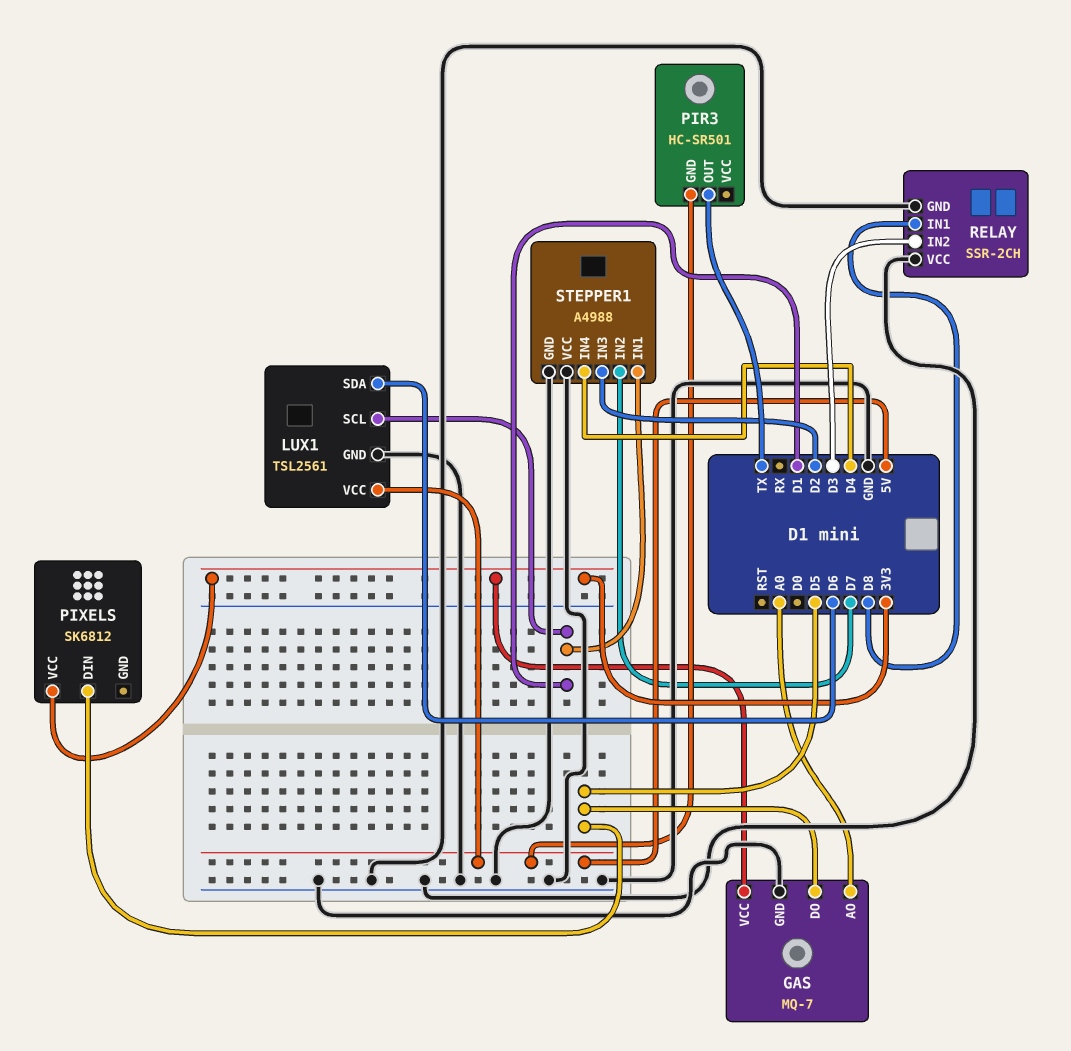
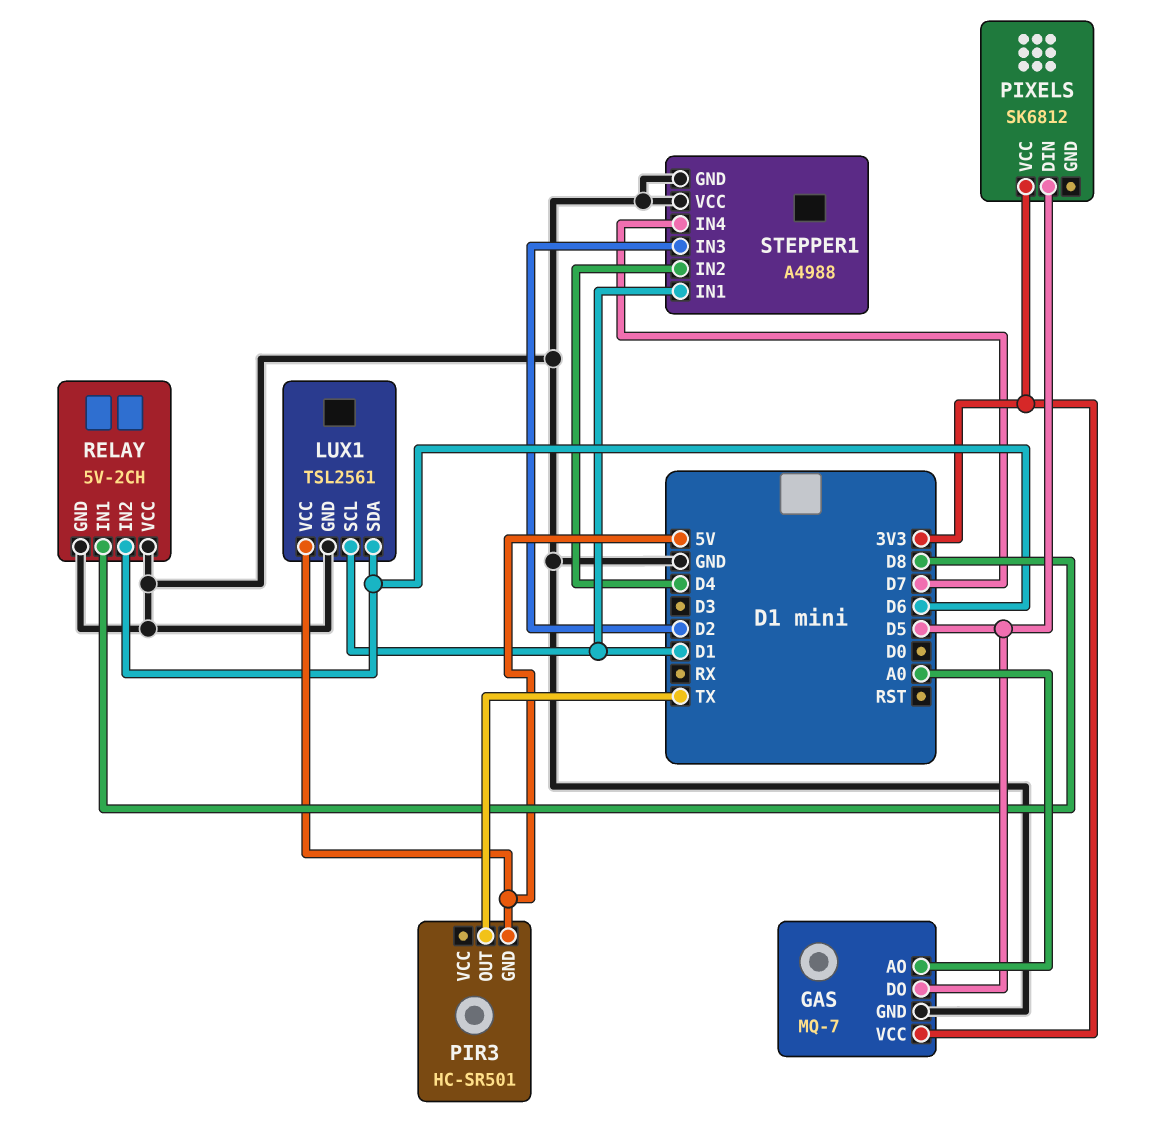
RELAY: SSR-2CH -> 5V-2CH
RELAY pin IN2: D3 -> D6
STEPPER1 pin IN2: D7 -> D4
STEPPER1 pin IN4: D4 -> D7

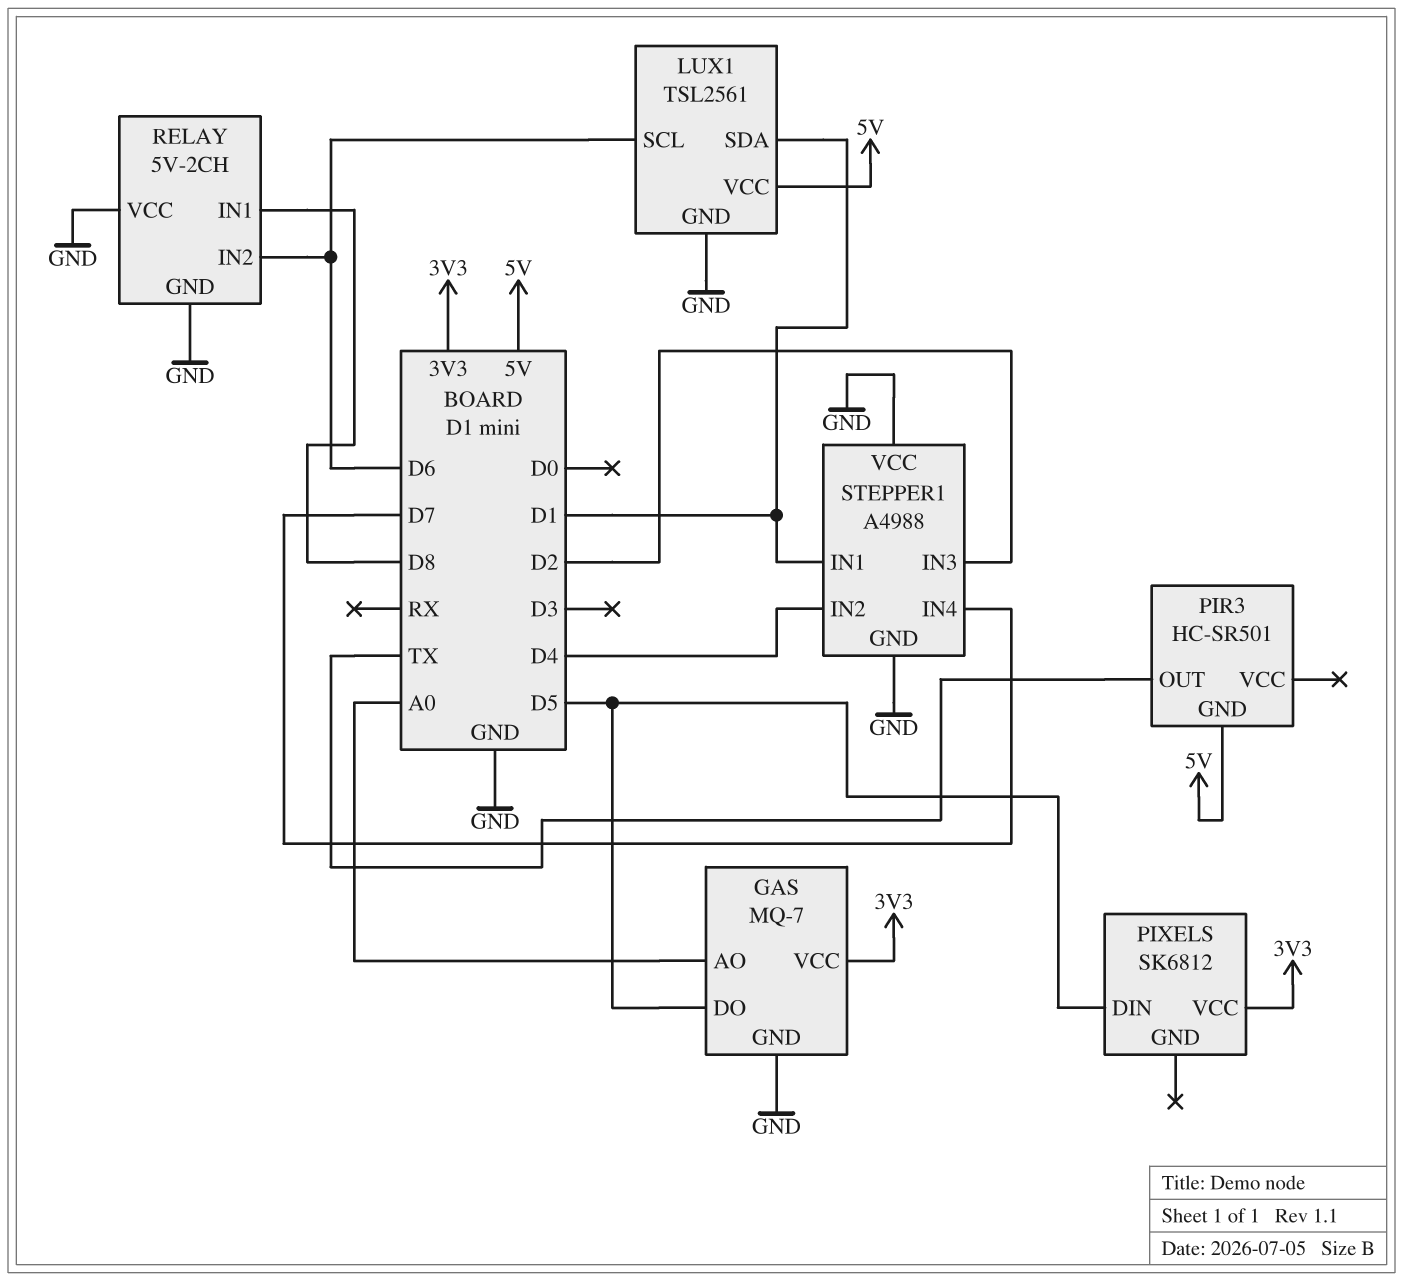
LUX1 pin SCL: D1 -> D6
LUX1 pin SDA: D6 -> D1

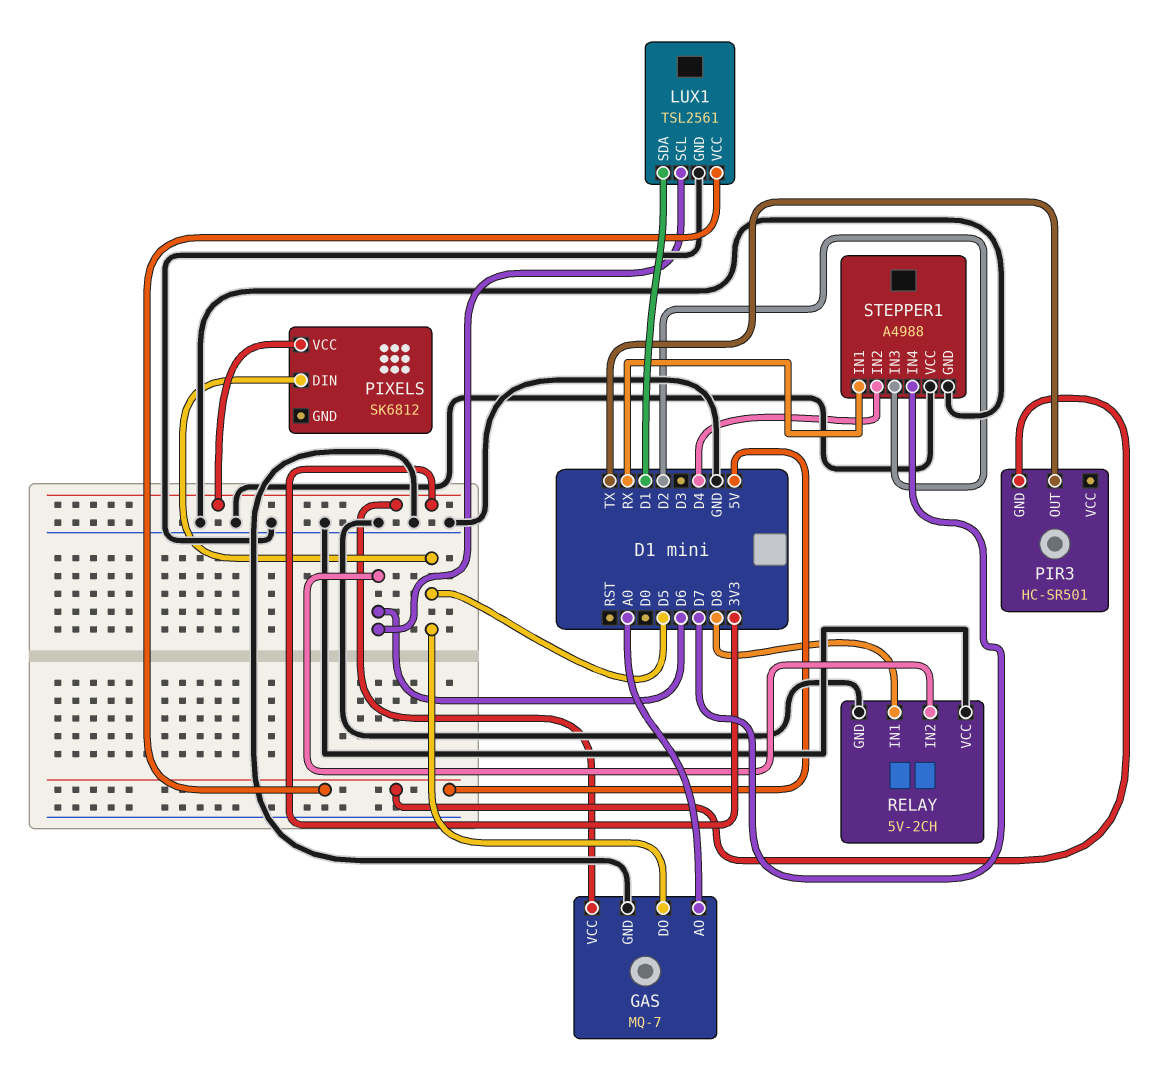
STEPPER1 pin IN1: D1 -> RX

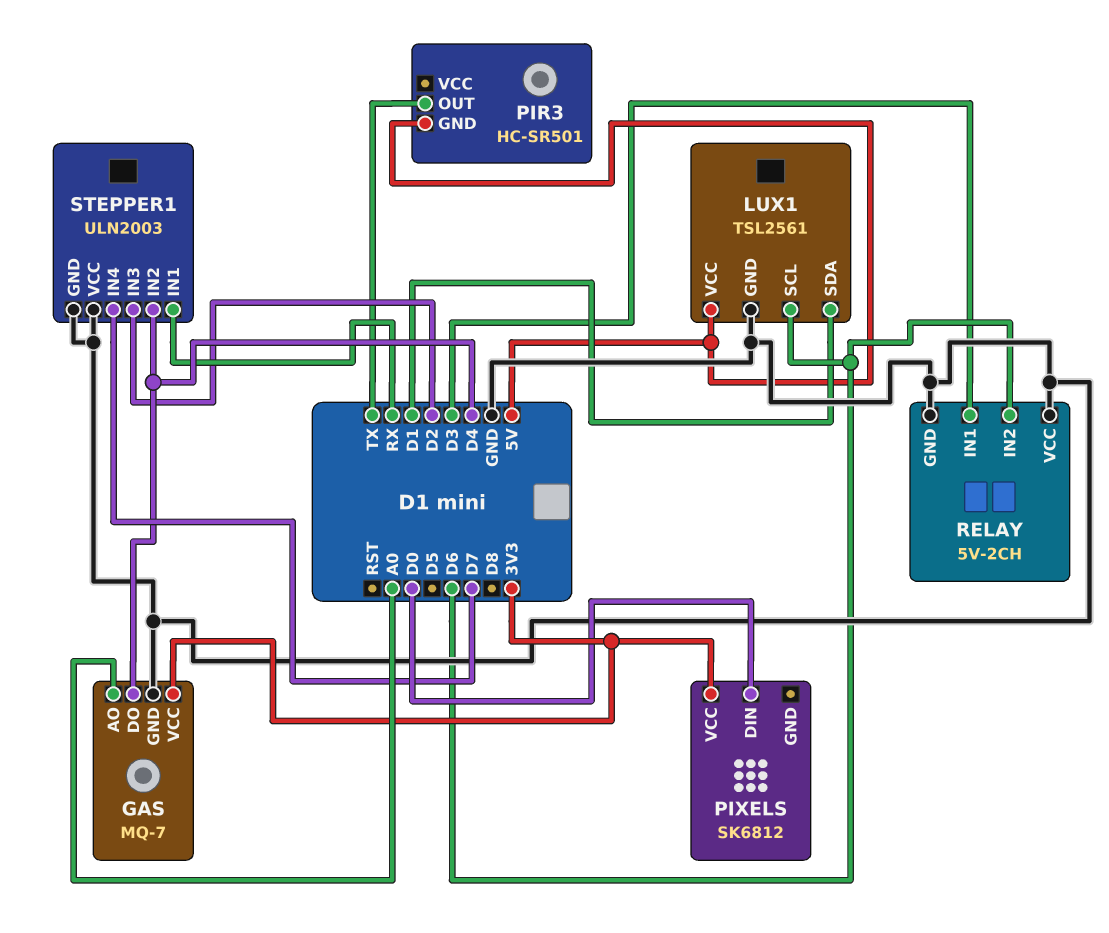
GAS pin DO: D5 -> D4
PIXELS pin DIN: D5 -> D0
RELAY pin IN1: D8 -> D3
STEPPER1: A4988 -> ULN2003

